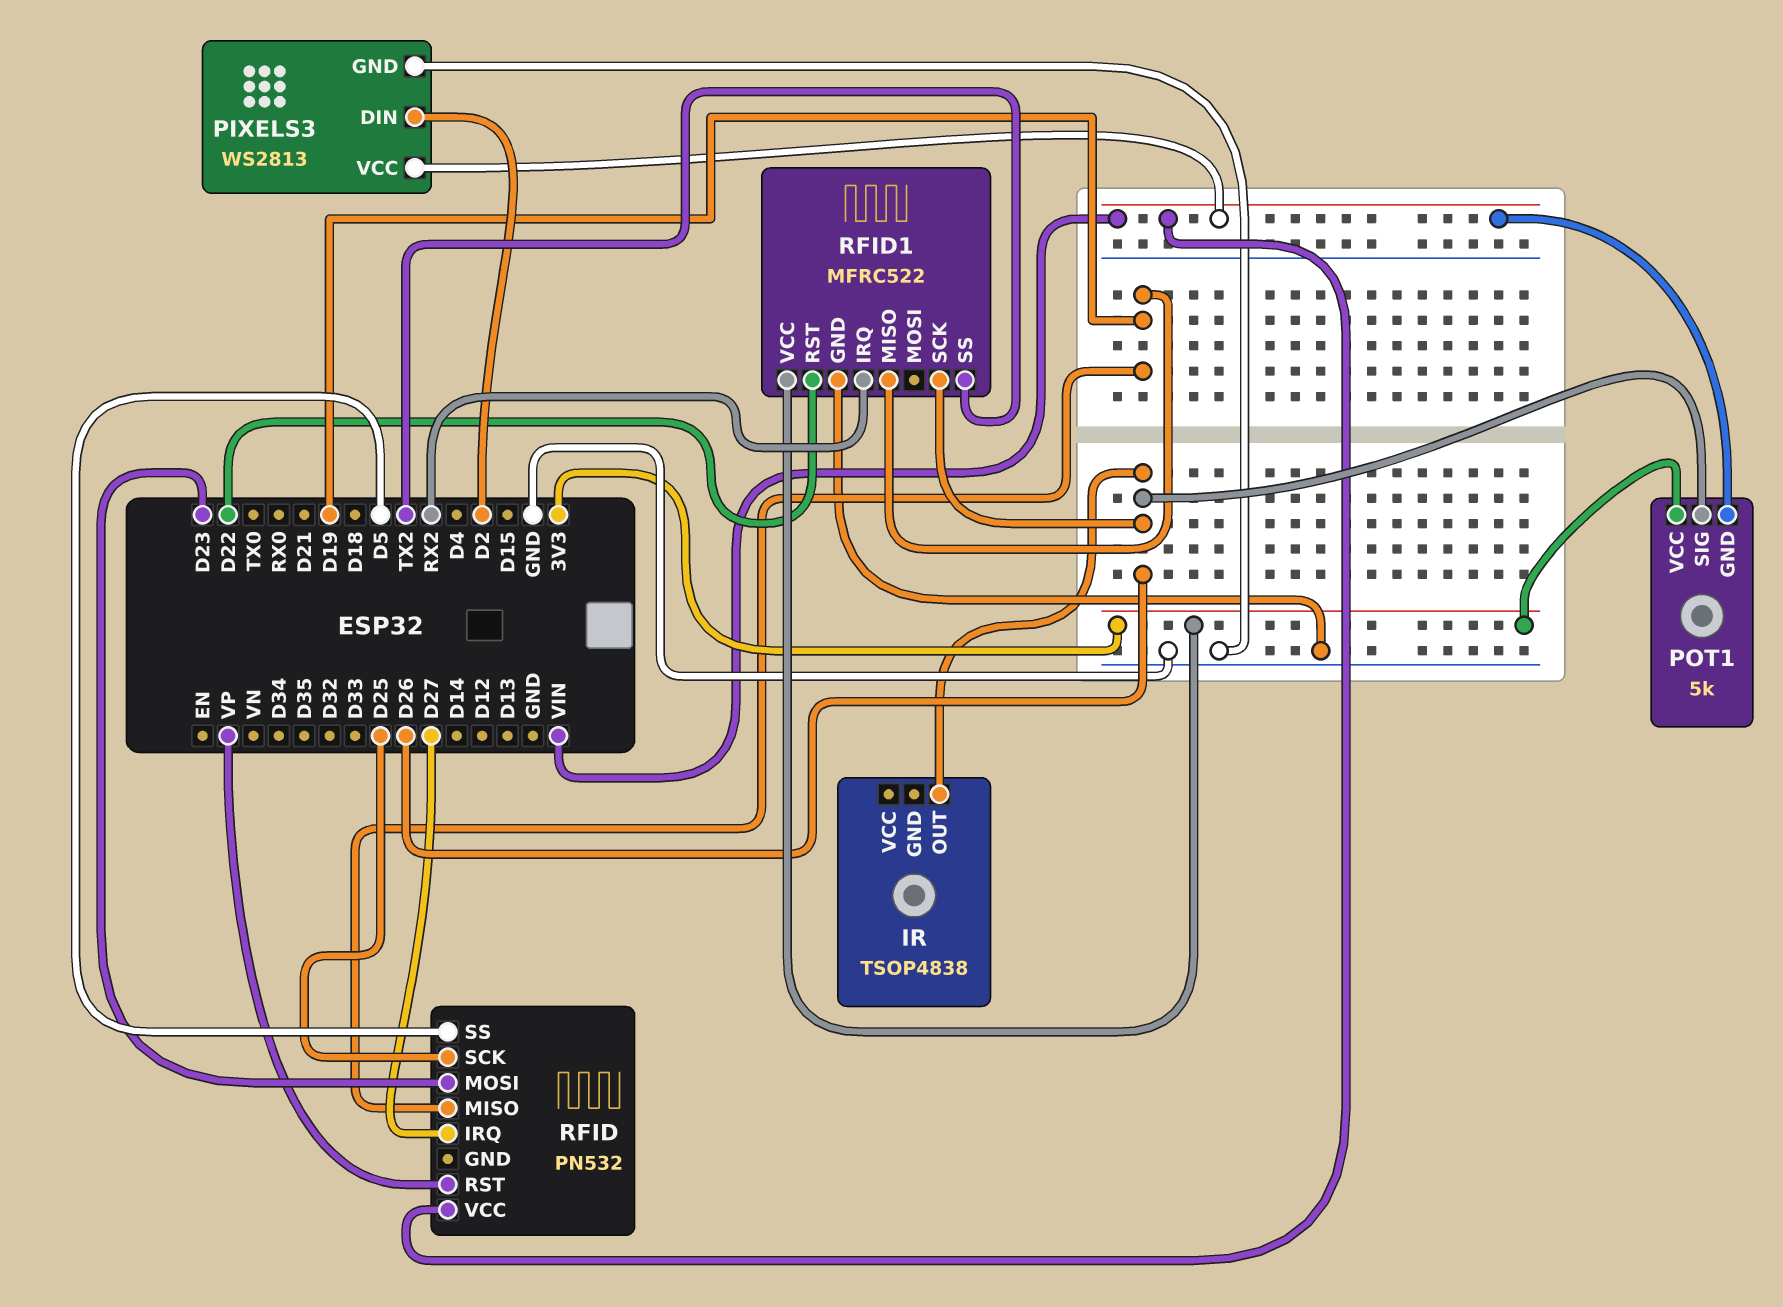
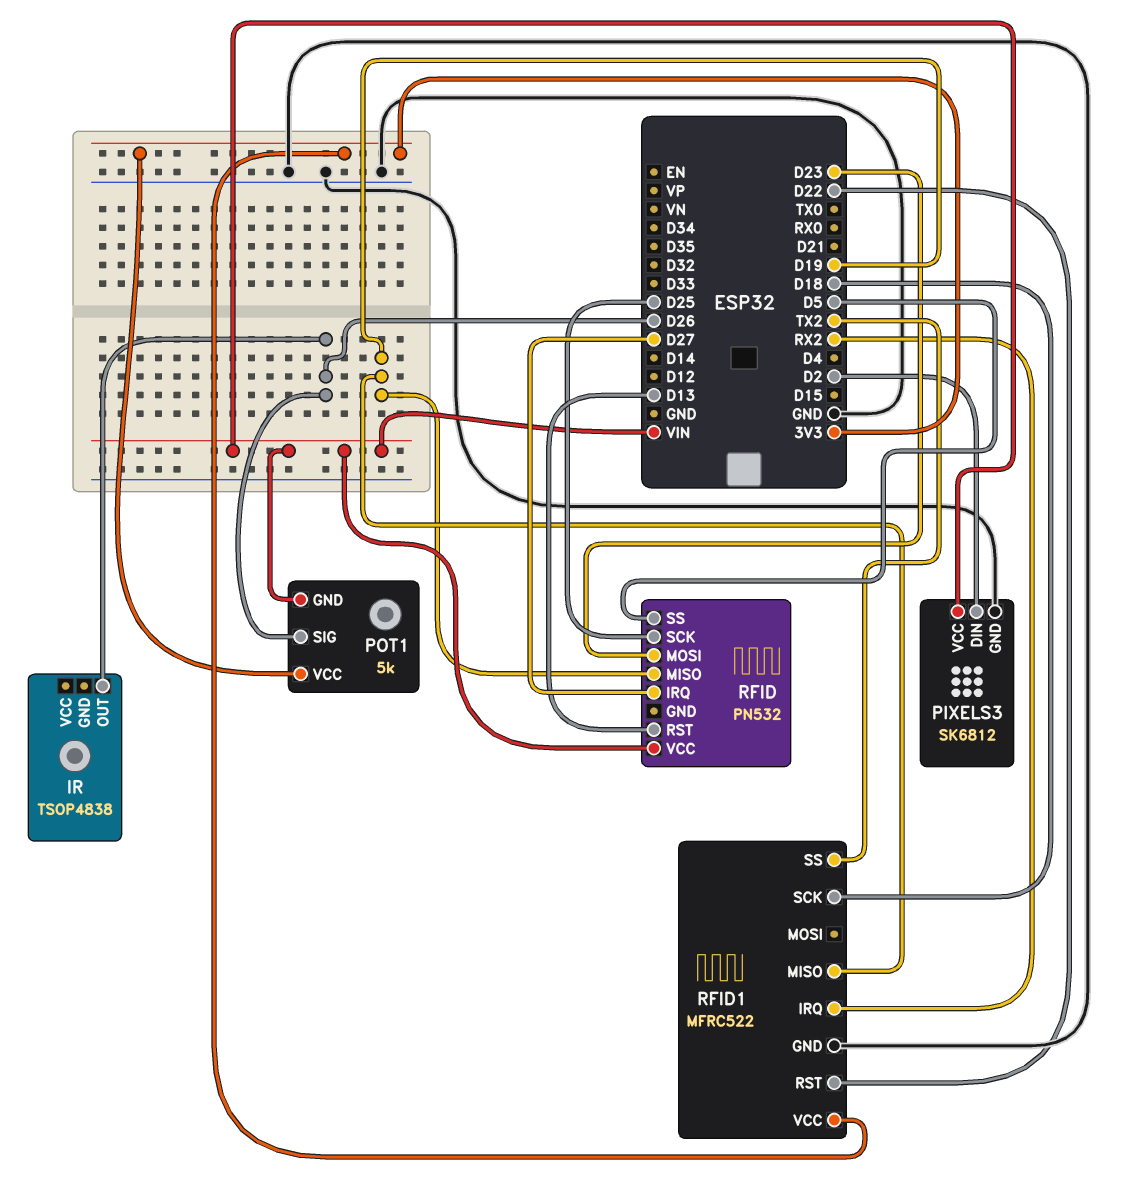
PIXELS3: WS2813 -> SK6812
RFID pin RST: VP -> D13
RFID1 pin SCK: D26 -> D18

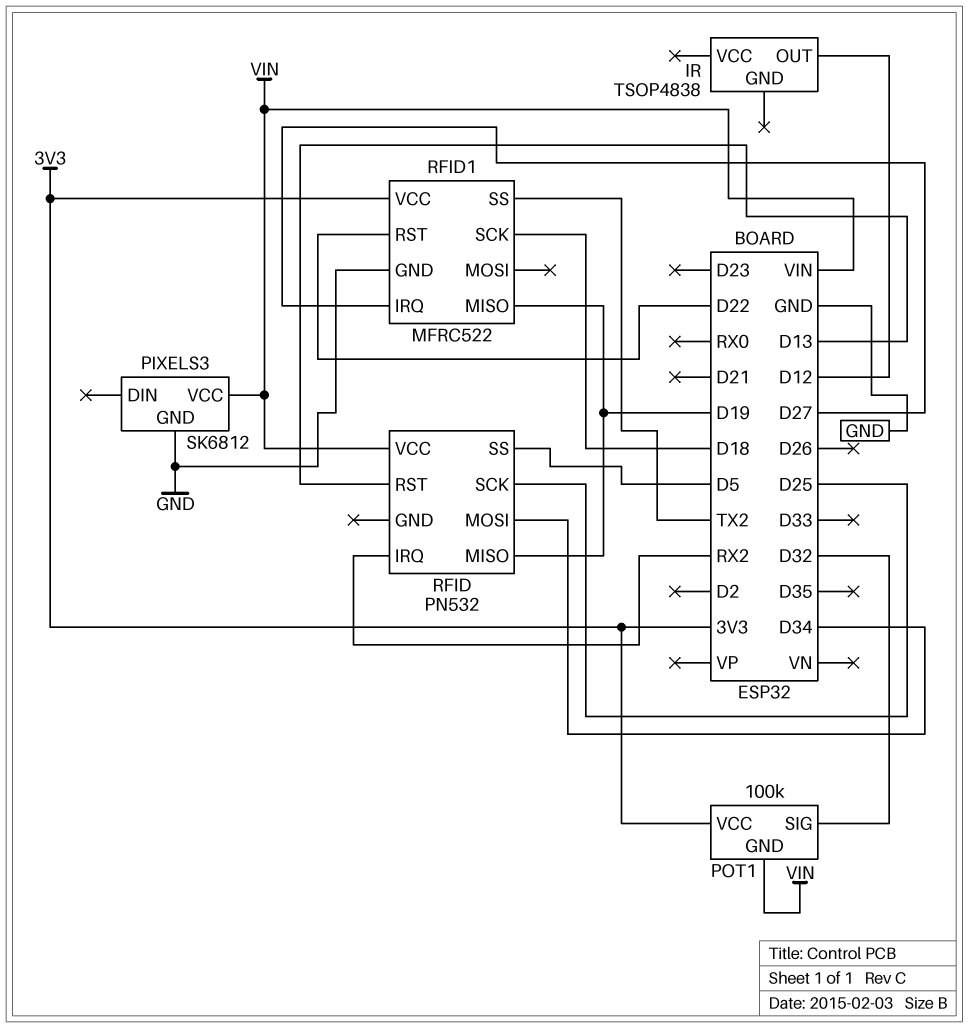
IR pin OUT: D26 -> D12
PIXELS3 pin DIN: D2 -> none
POT1: 5k -> 100k
POT1 pin SIG: D26 -> D32
RFID pin IRQ: D27 -> RX2
RFID pin MOSI: D23 -> D34
RFID1 pin IRQ: RX2 -> D27

